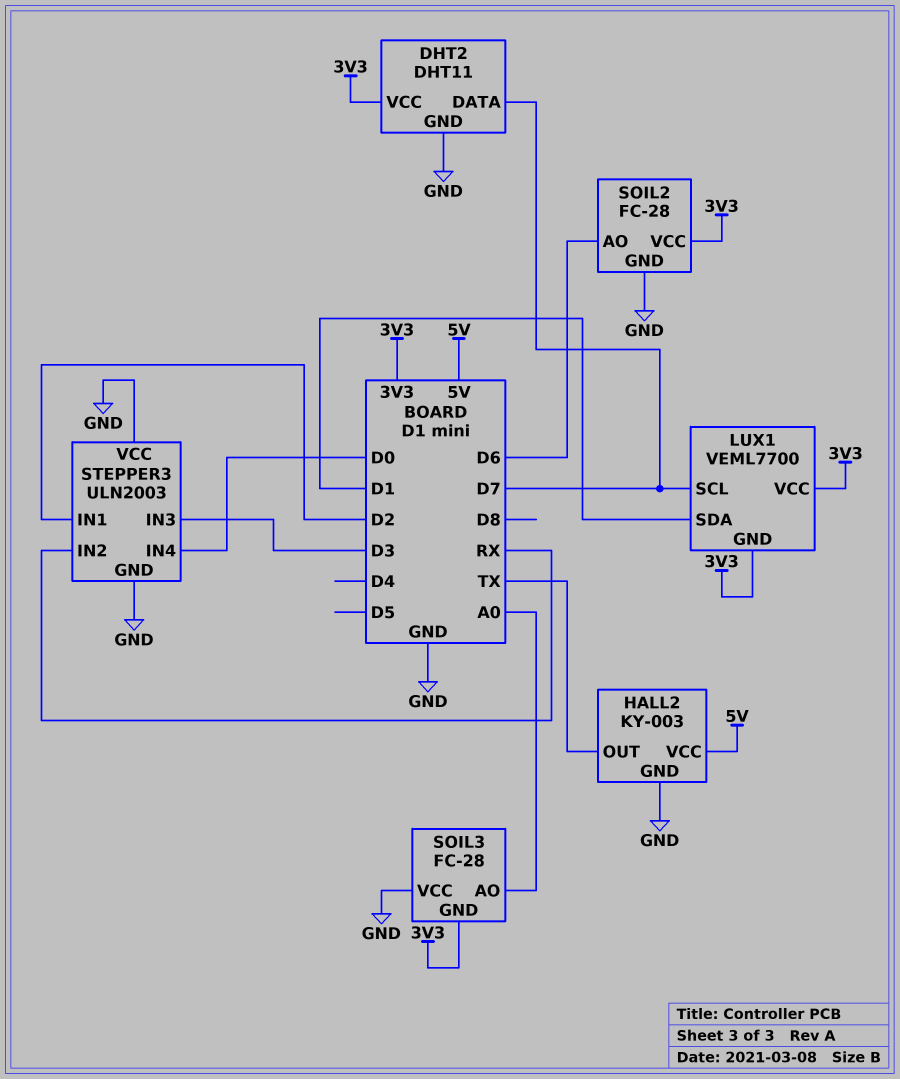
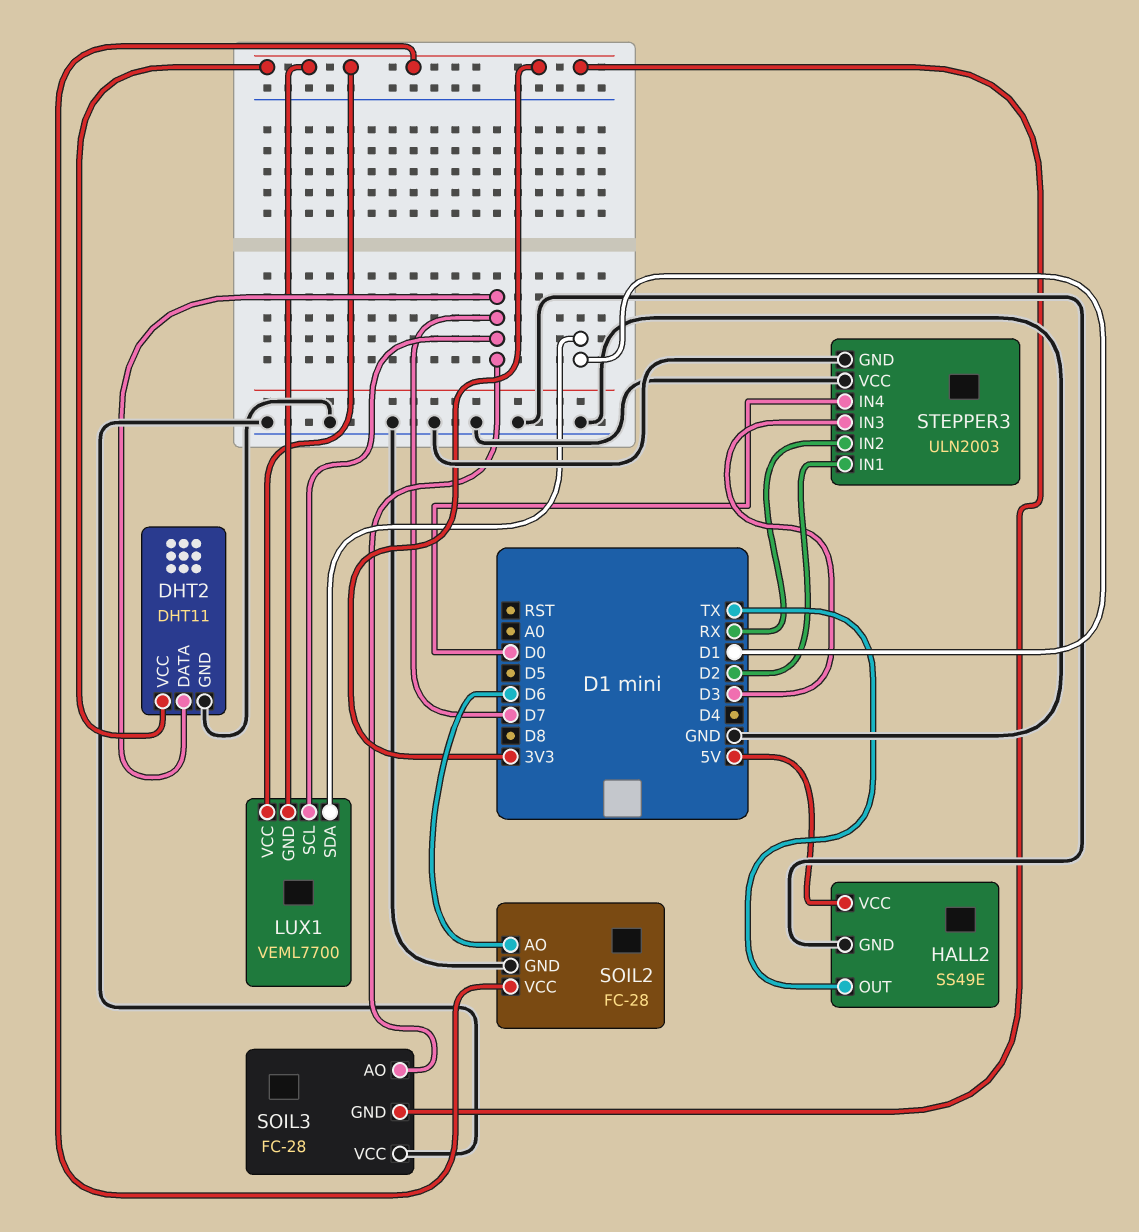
HALL2: KY-003 -> SS49E
SOIL3 pin AO: A0 -> D7

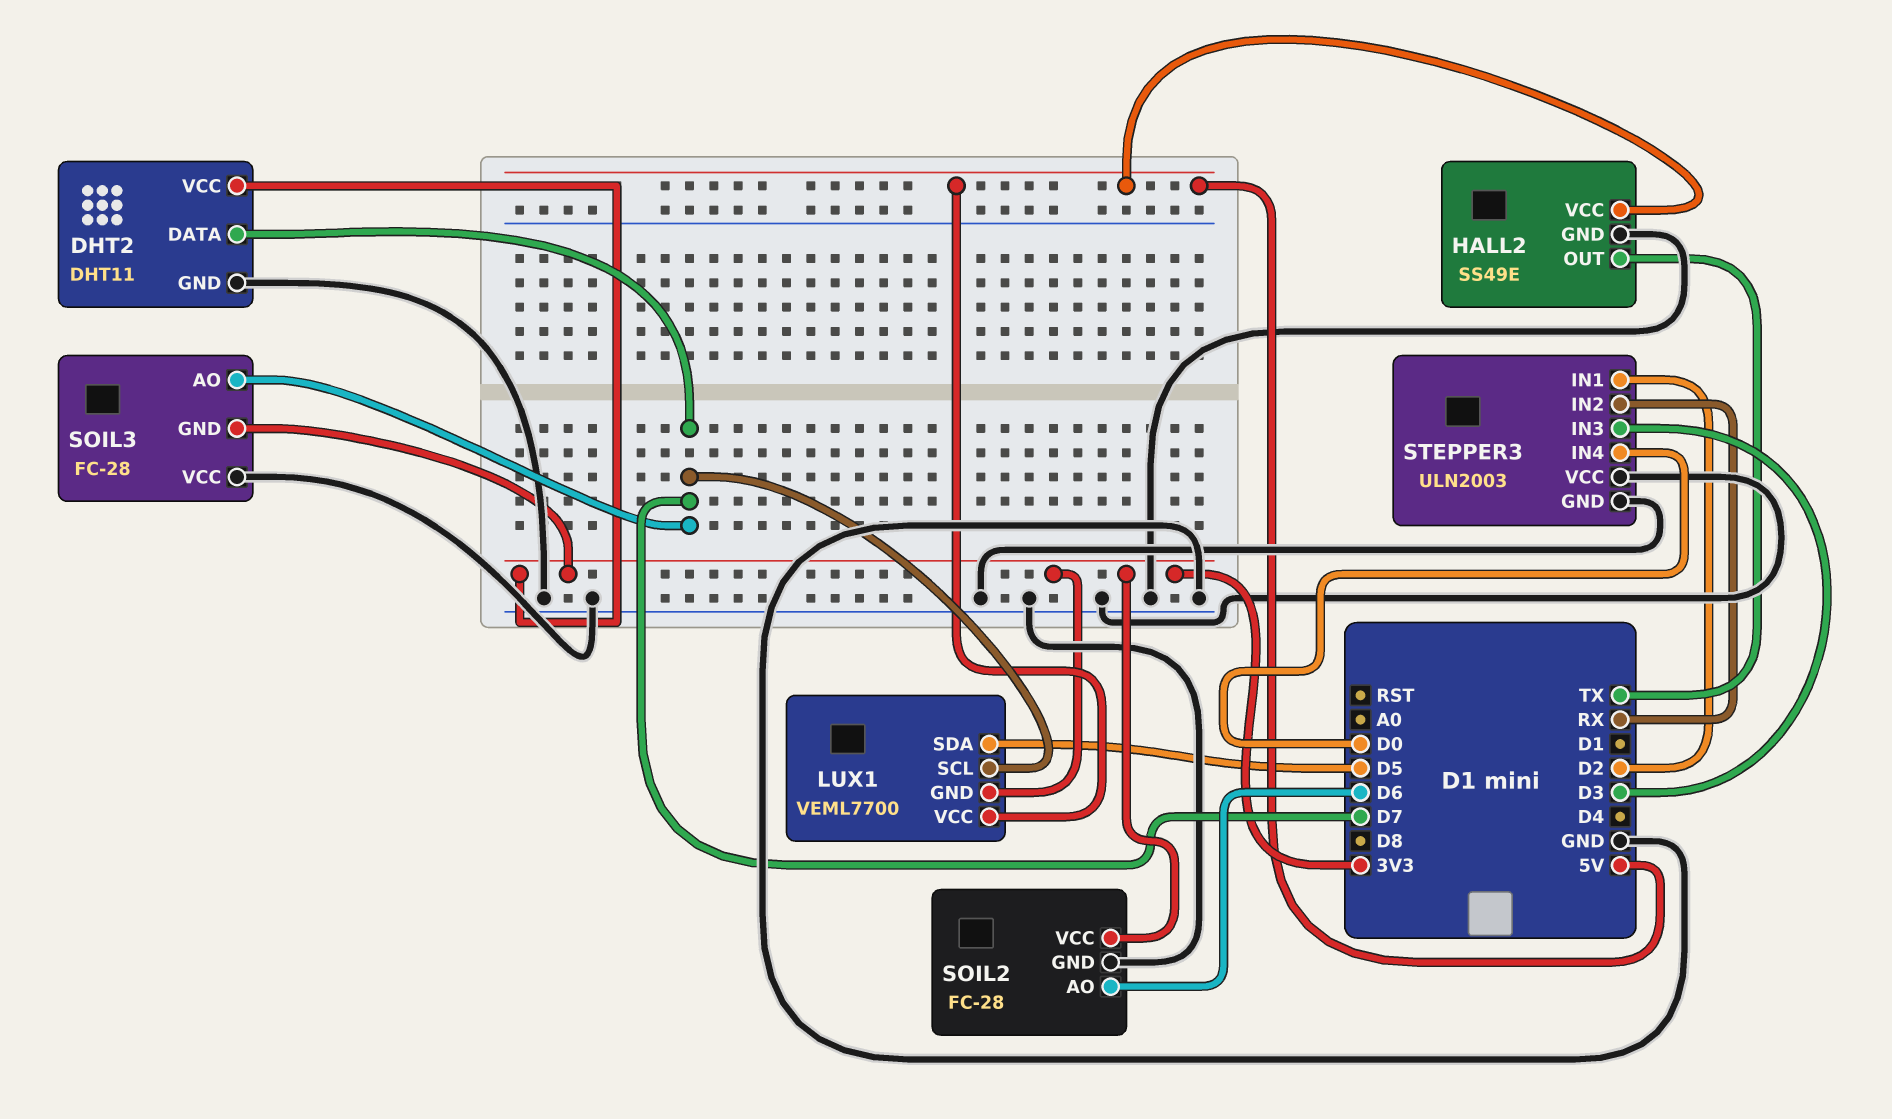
LUX1 pin SDA: D1 -> D5
LUX1 pin VCC: 3V3 -> 5V

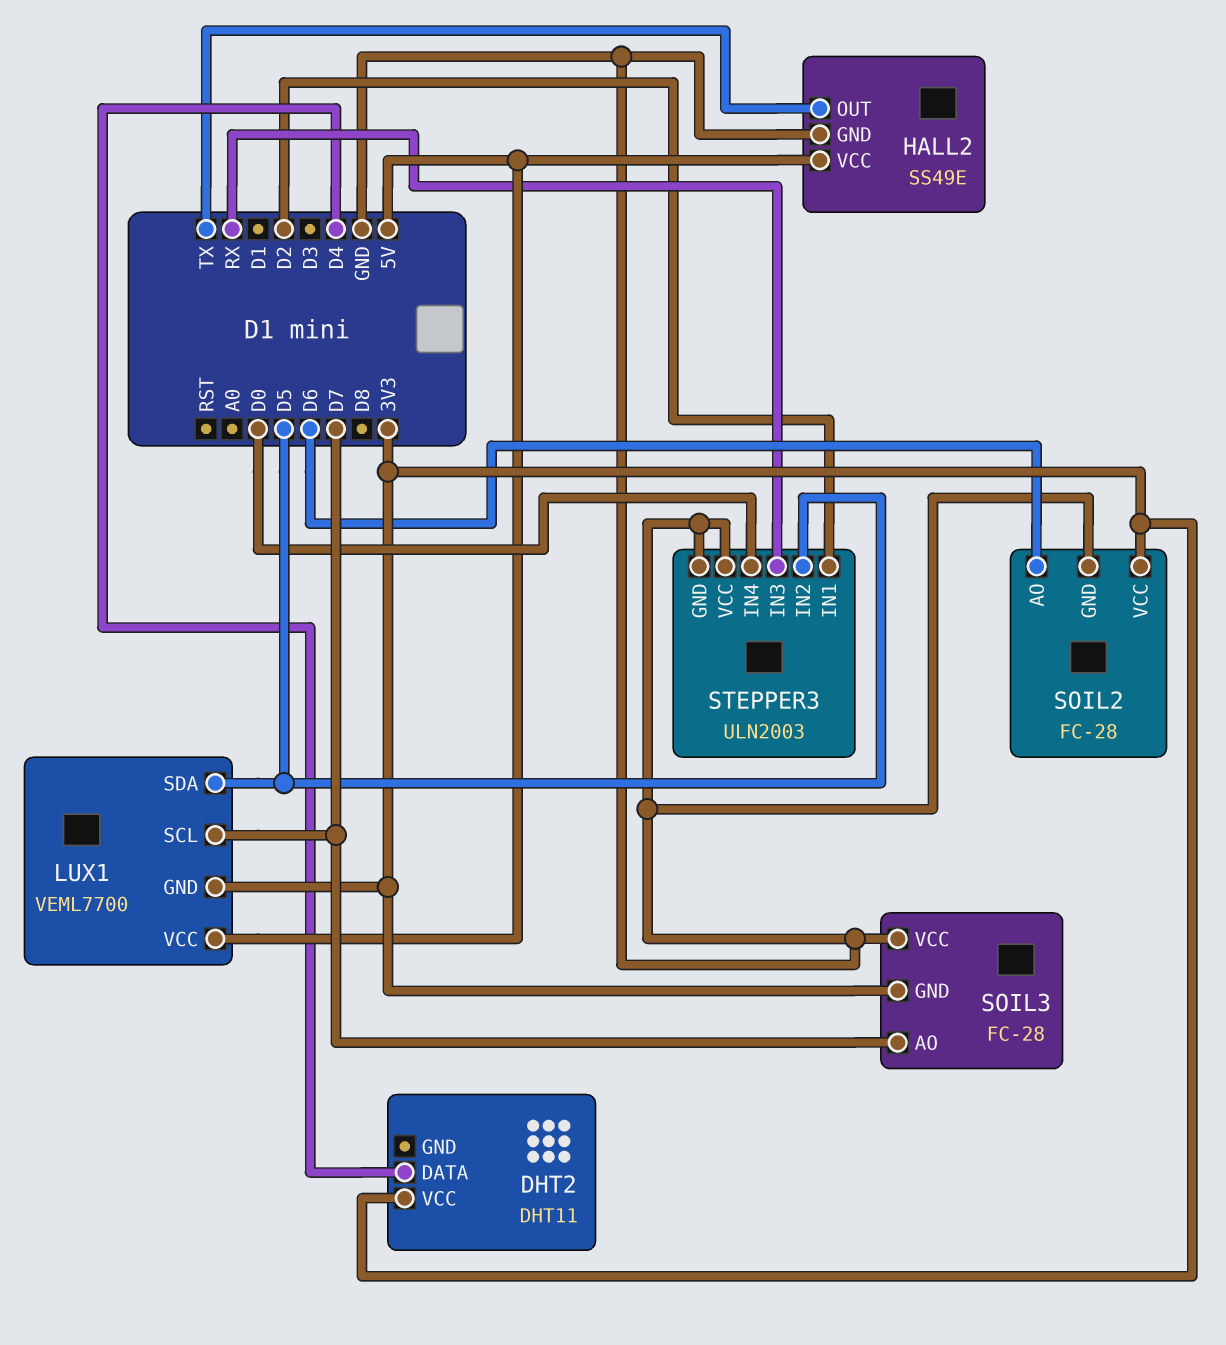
DHT2 pin DATA: D7 -> D4
DHT2 pin GND: GND -> none
STEPPER3 pin IN2: RX -> D5
STEPPER3 pin IN3: D3 -> RX

